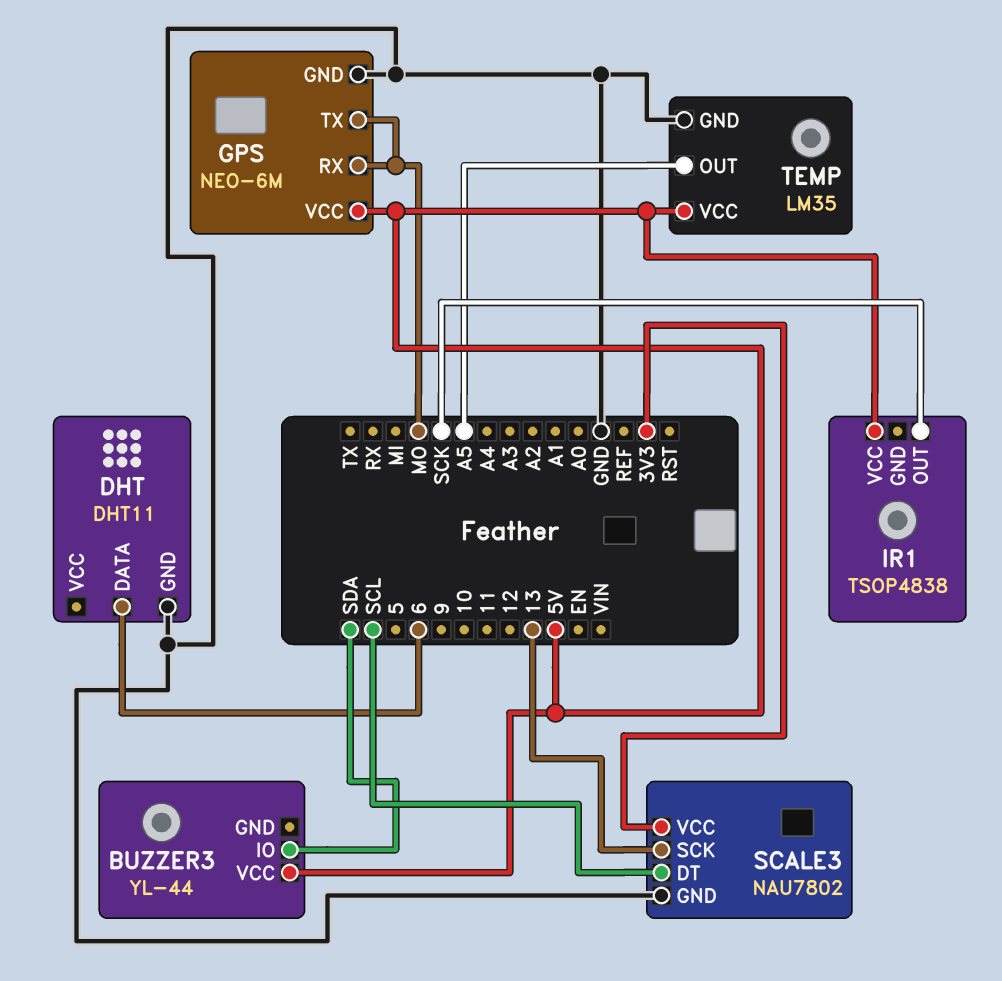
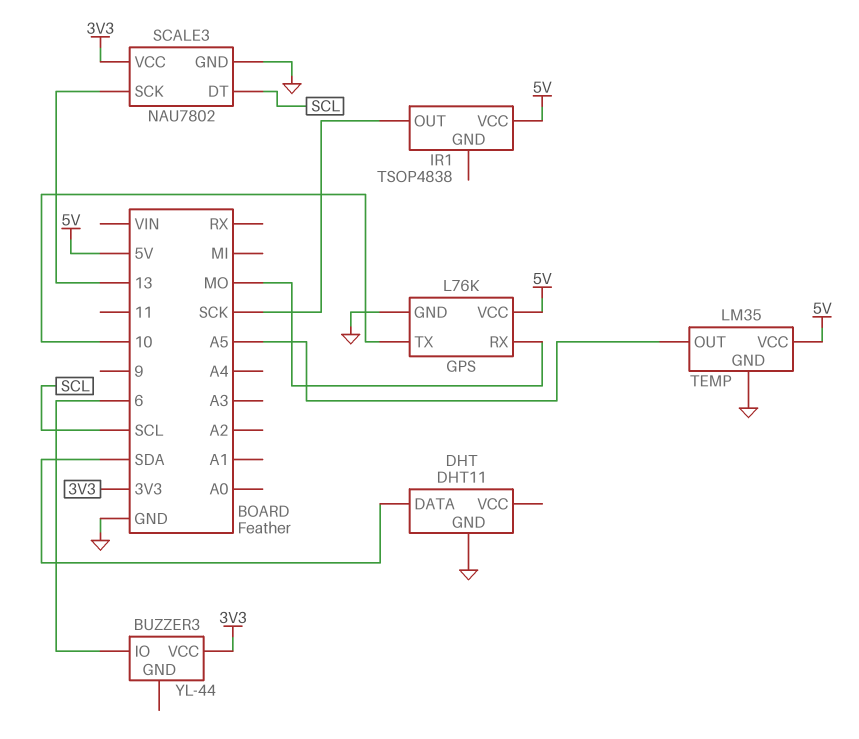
BUZZER3 pin IO: SDA -> 6
BUZZER3 pin VCC: 5V -> 3V3
DHT pin DATA: 6 -> SDA
GPS: NEO-6M -> L76K
GPS pin TX: MO -> 10

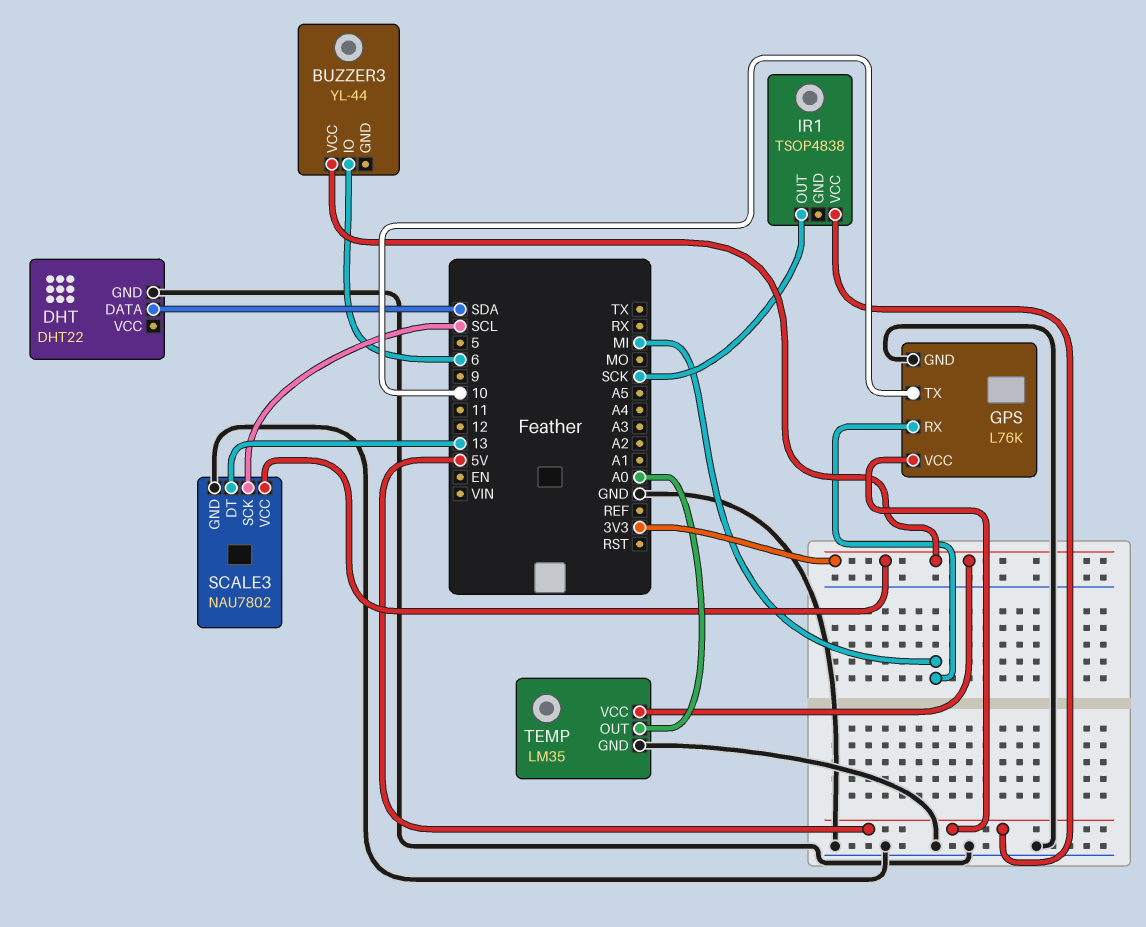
DHT: DHT11 -> DHT22
GPS pin RX: MO -> MI
SCALE3 pin DT: SCL -> 13
SCALE3 pin SCK: 13 -> SCL
TEMP pin OUT: A5 -> A0
TEMP pin VCC: 5V -> 3V3

